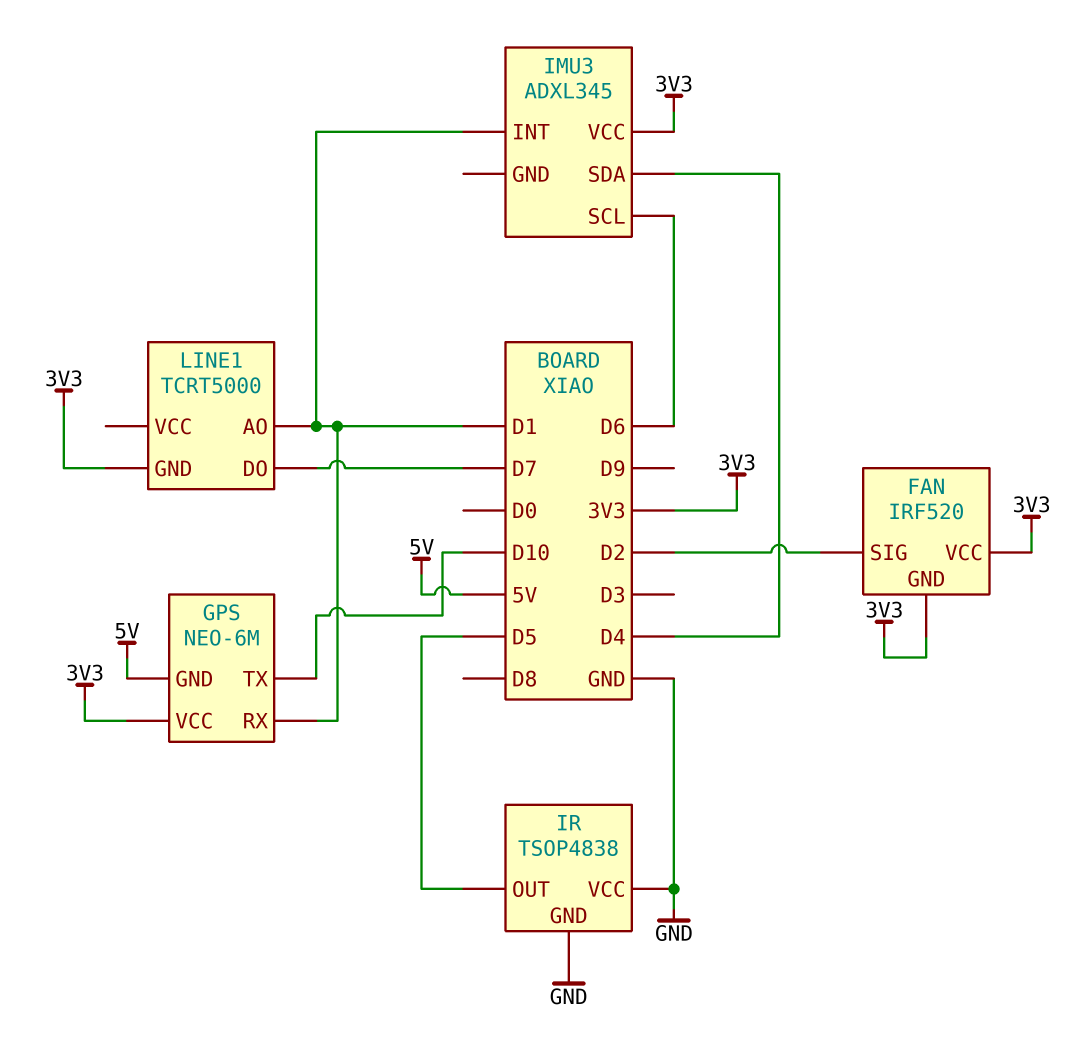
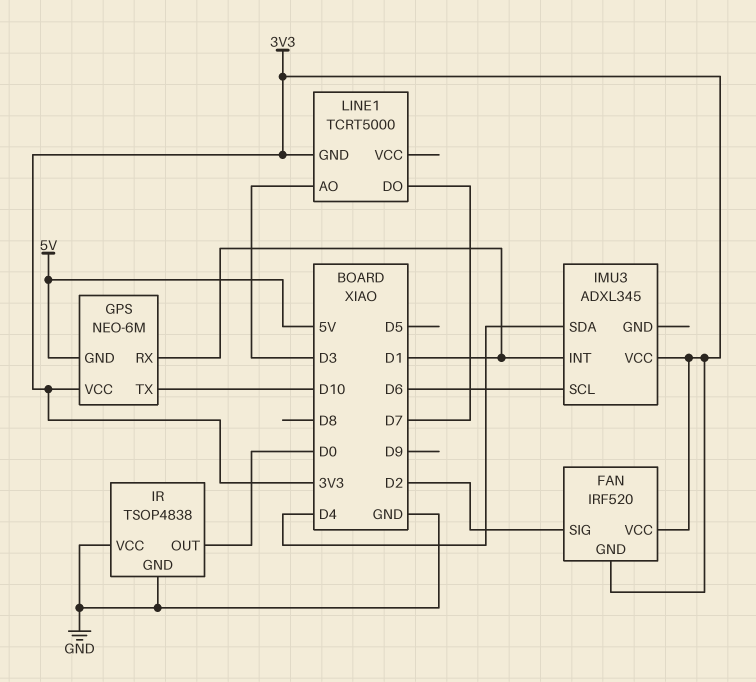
IR pin OUT: D5 -> D0
LINE1 pin AO: D1 -> D3

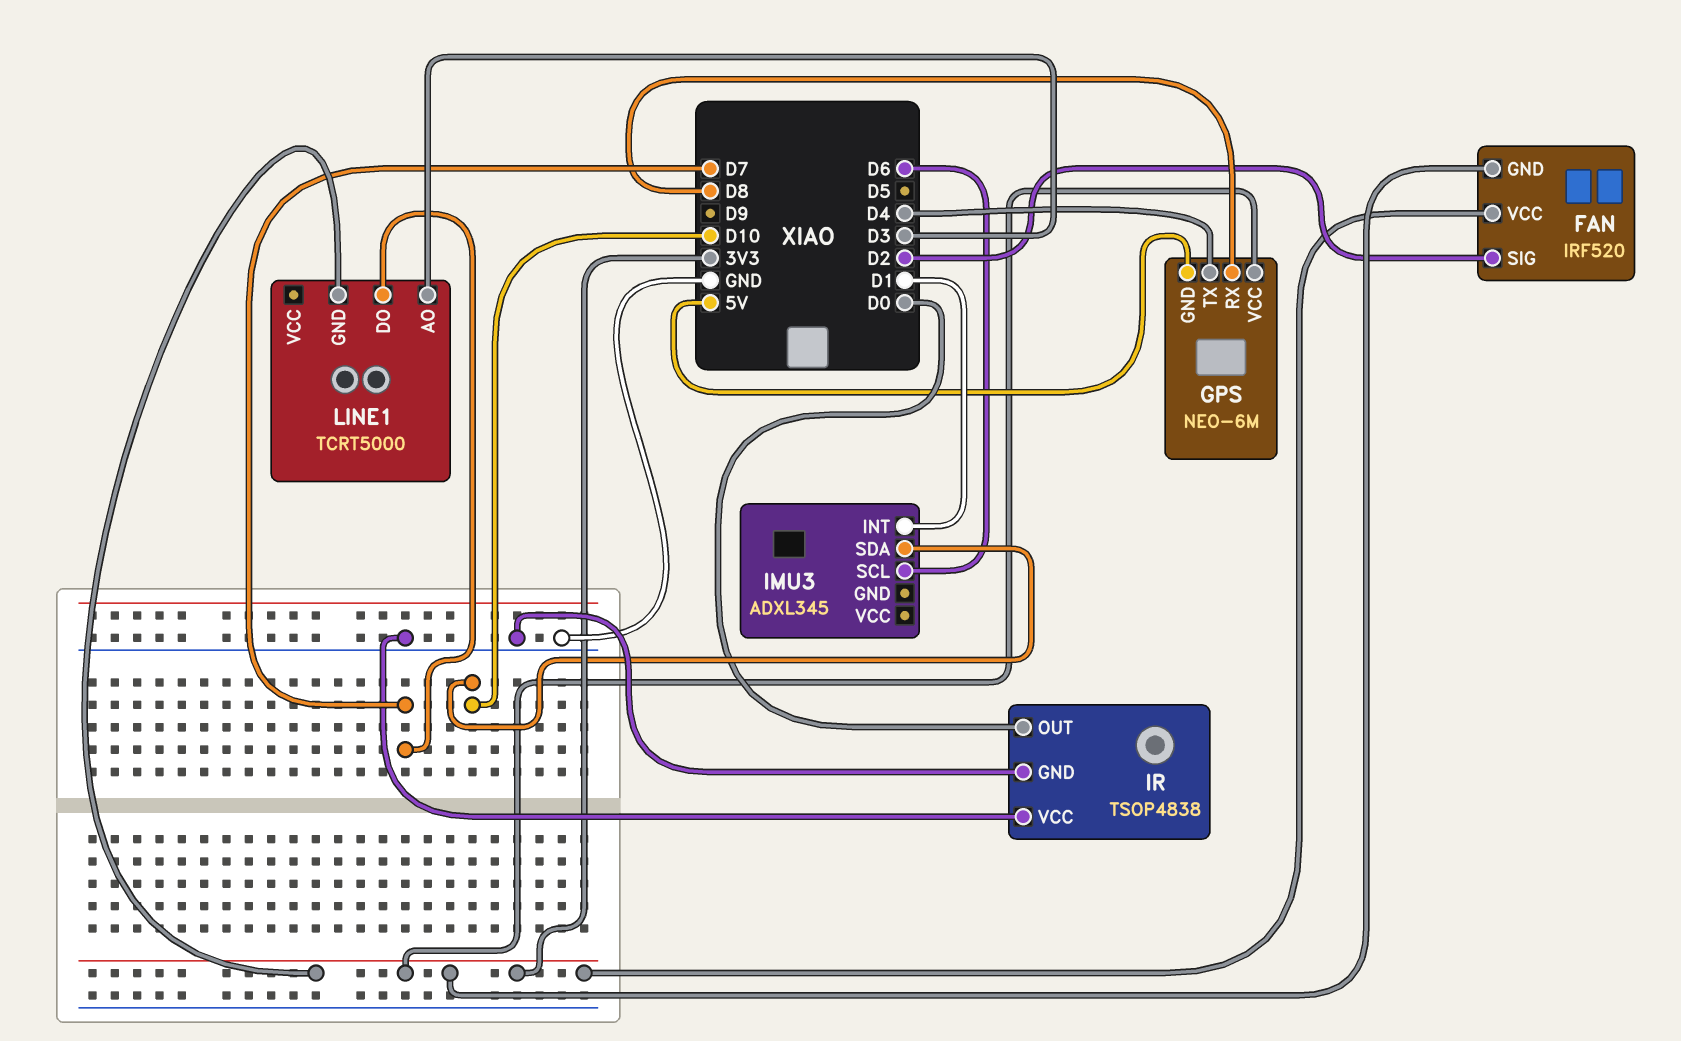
GPS pin RX: D1 -> D8
GPS pin TX: D10 -> D4
IMU3 pin SDA: D4 -> D10
IMU3 pin VCC: 3V3 -> none

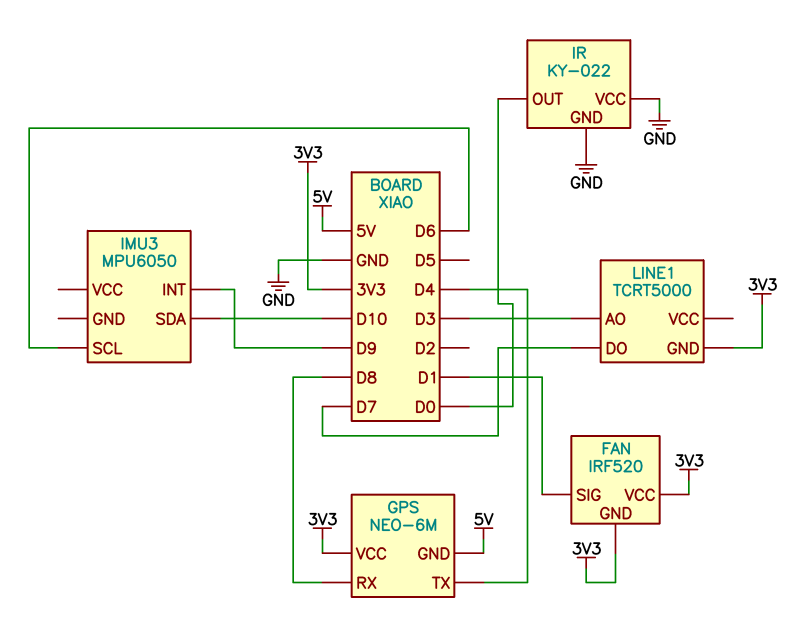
FAN pin SIG: D2 -> D1
IMU3: ADXL345 -> MPU6050
IMU3 pin INT: D1 -> D9
IR: TSOP4838 -> KY-022

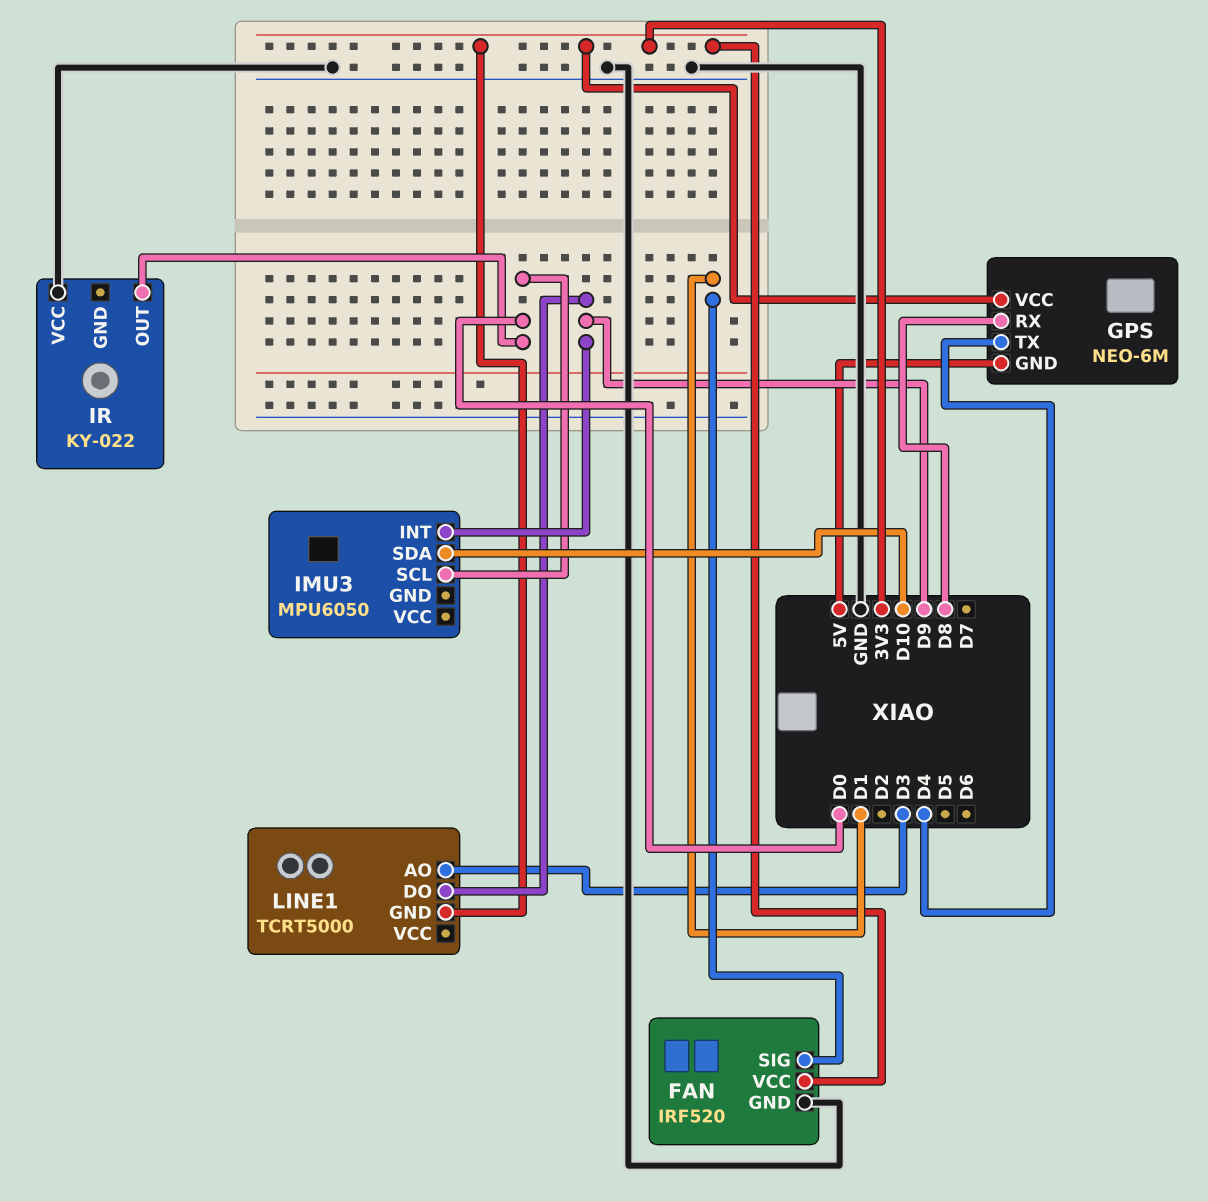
FAN pin GND: 3V3 -> GND
IMU3 pin SCL: D6 -> D0
IR pin GND: GND -> none
LINE1 pin DO: D7 -> D9

